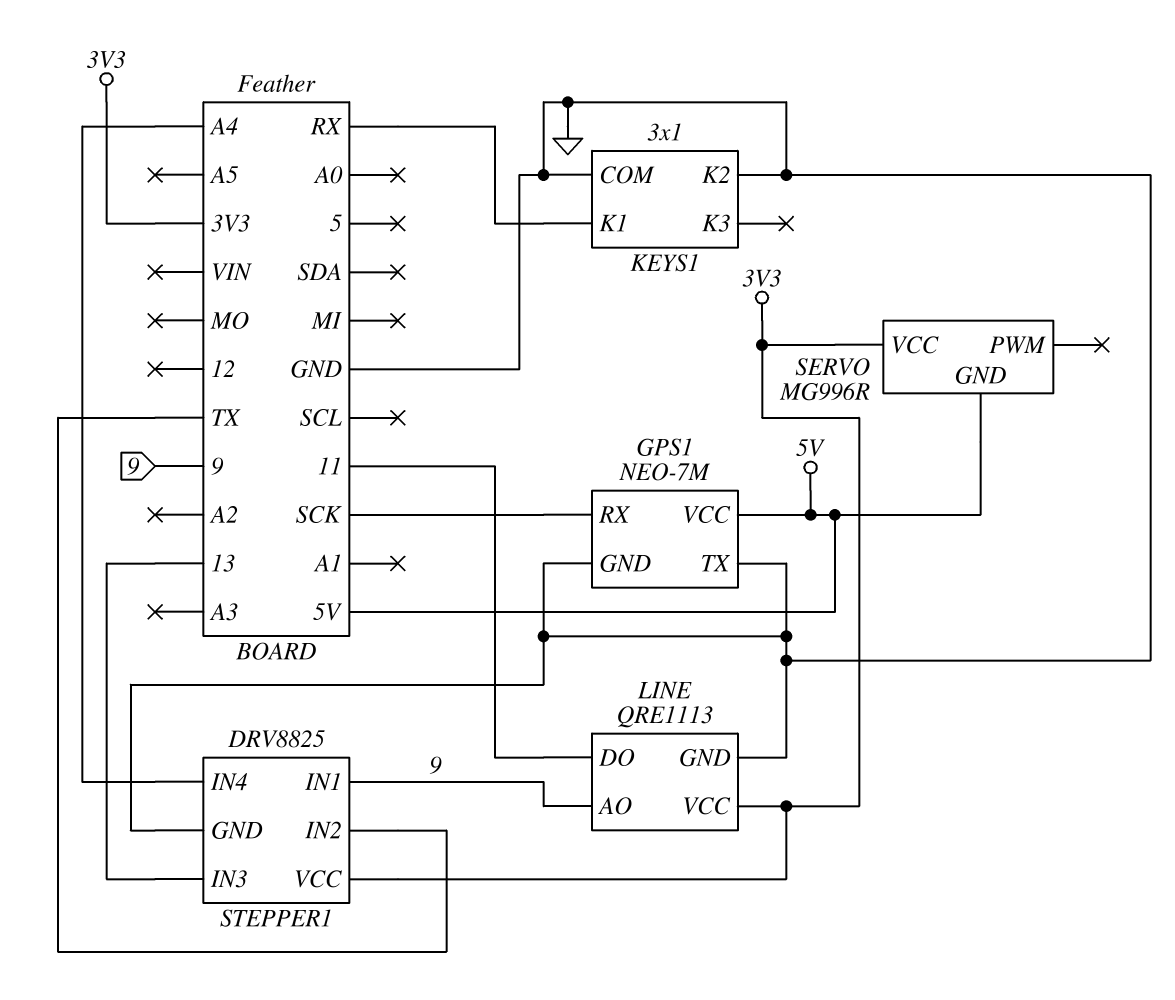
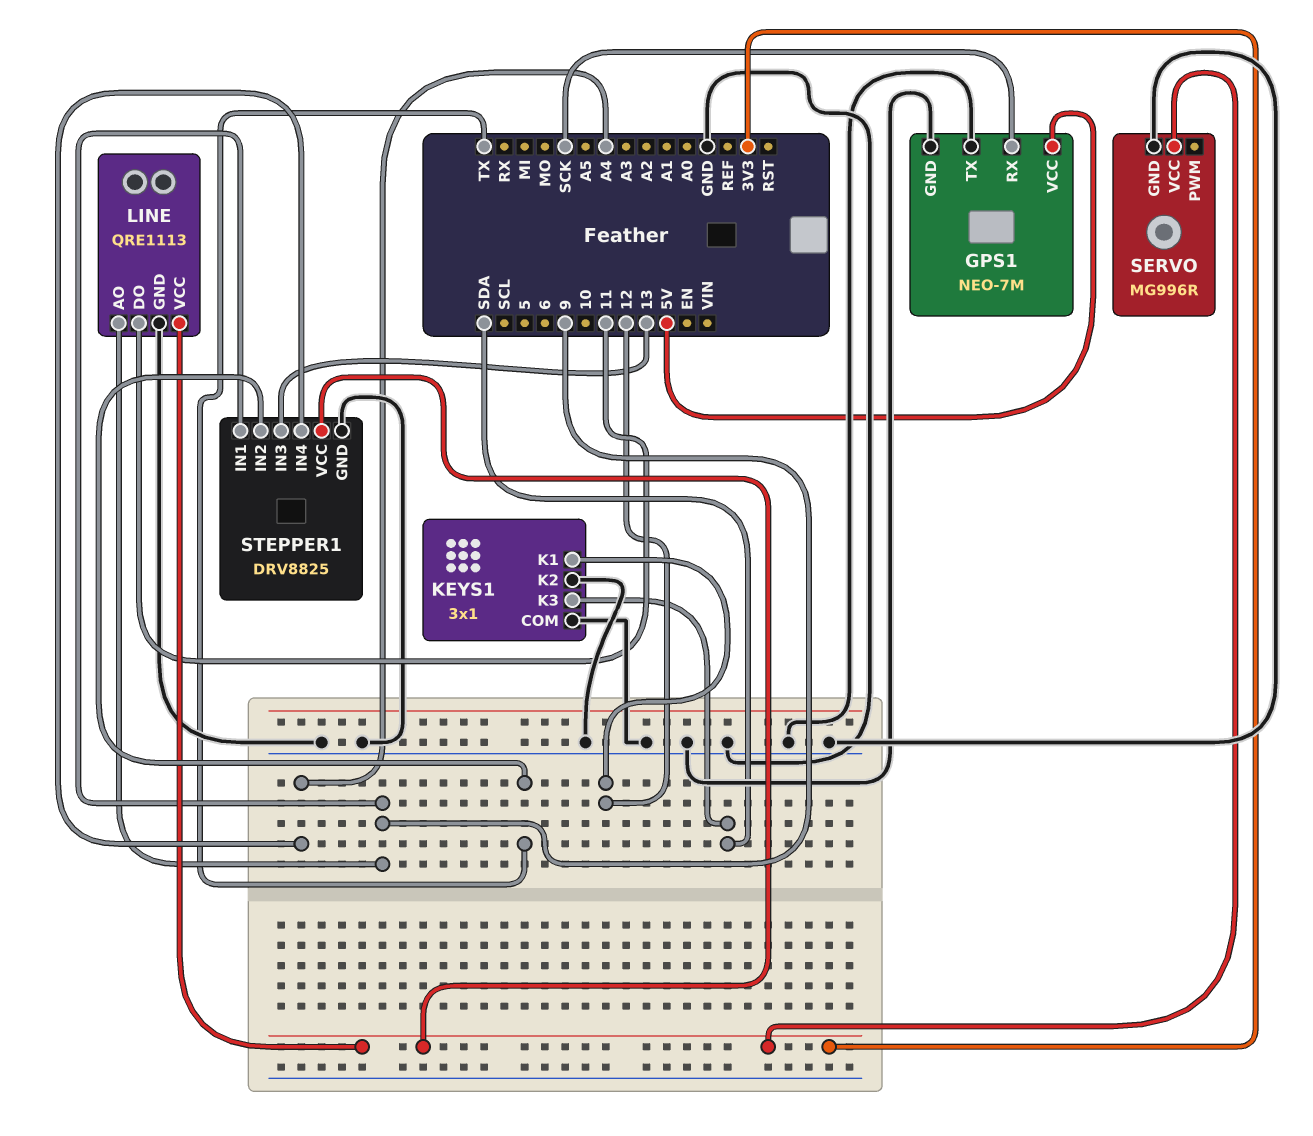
KEYS1 pin K1: RX -> 12
KEYS1 pin K3: none -> SDA
SERVO pin GND: 5V -> GND

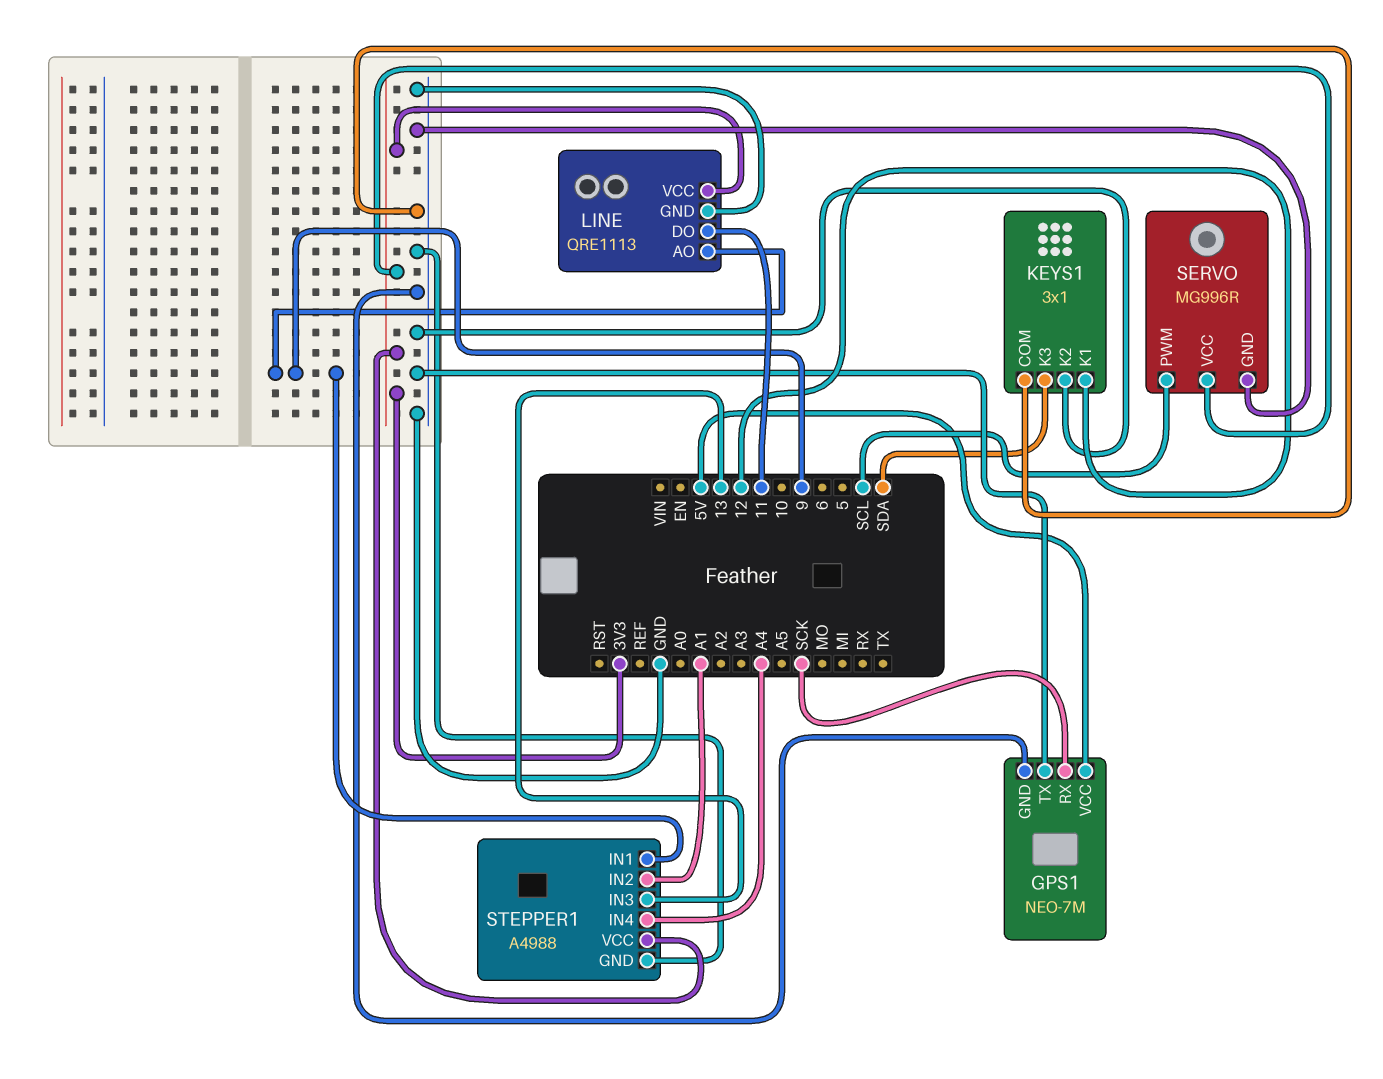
SERVO pin PWM: none -> SCL
STEPPER1: DRV8825 -> A4988
STEPPER1 pin IN2: TX -> A1

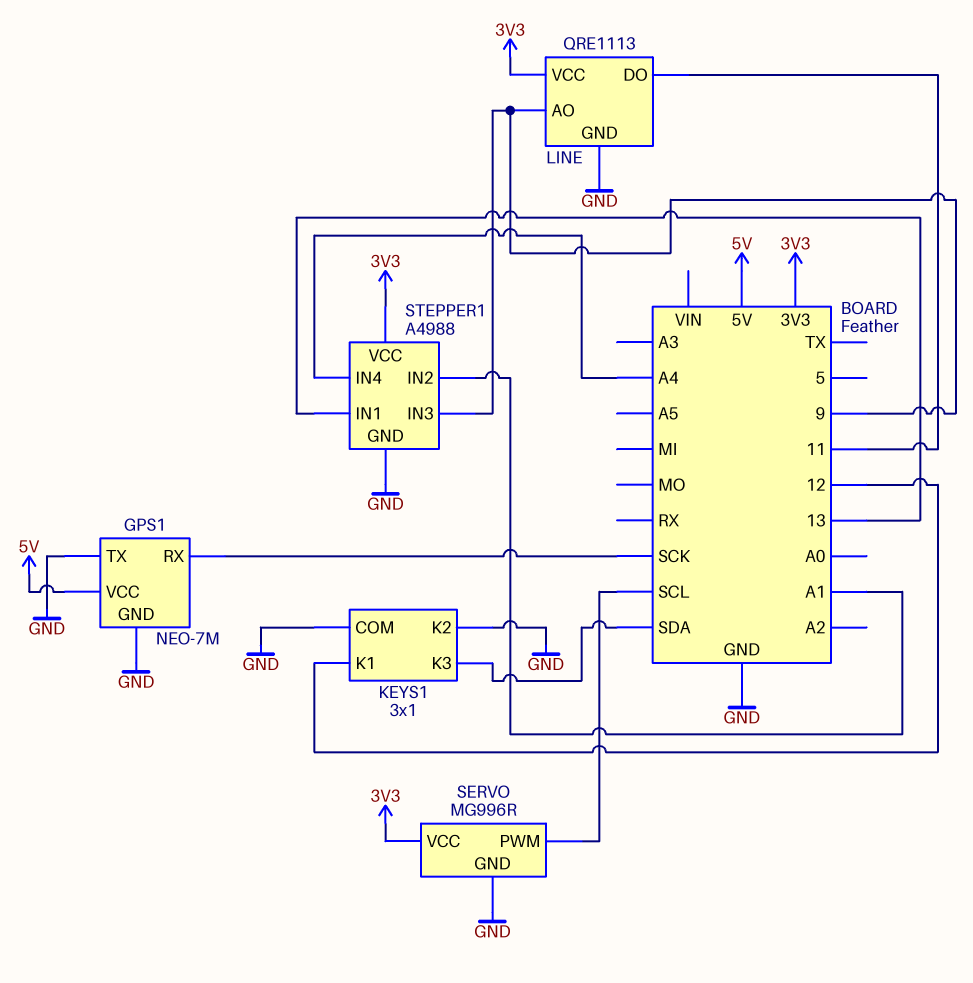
STEPPER1 pin IN1: 9 -> 13
STEPPER1 pin IN3: 13 -> 9

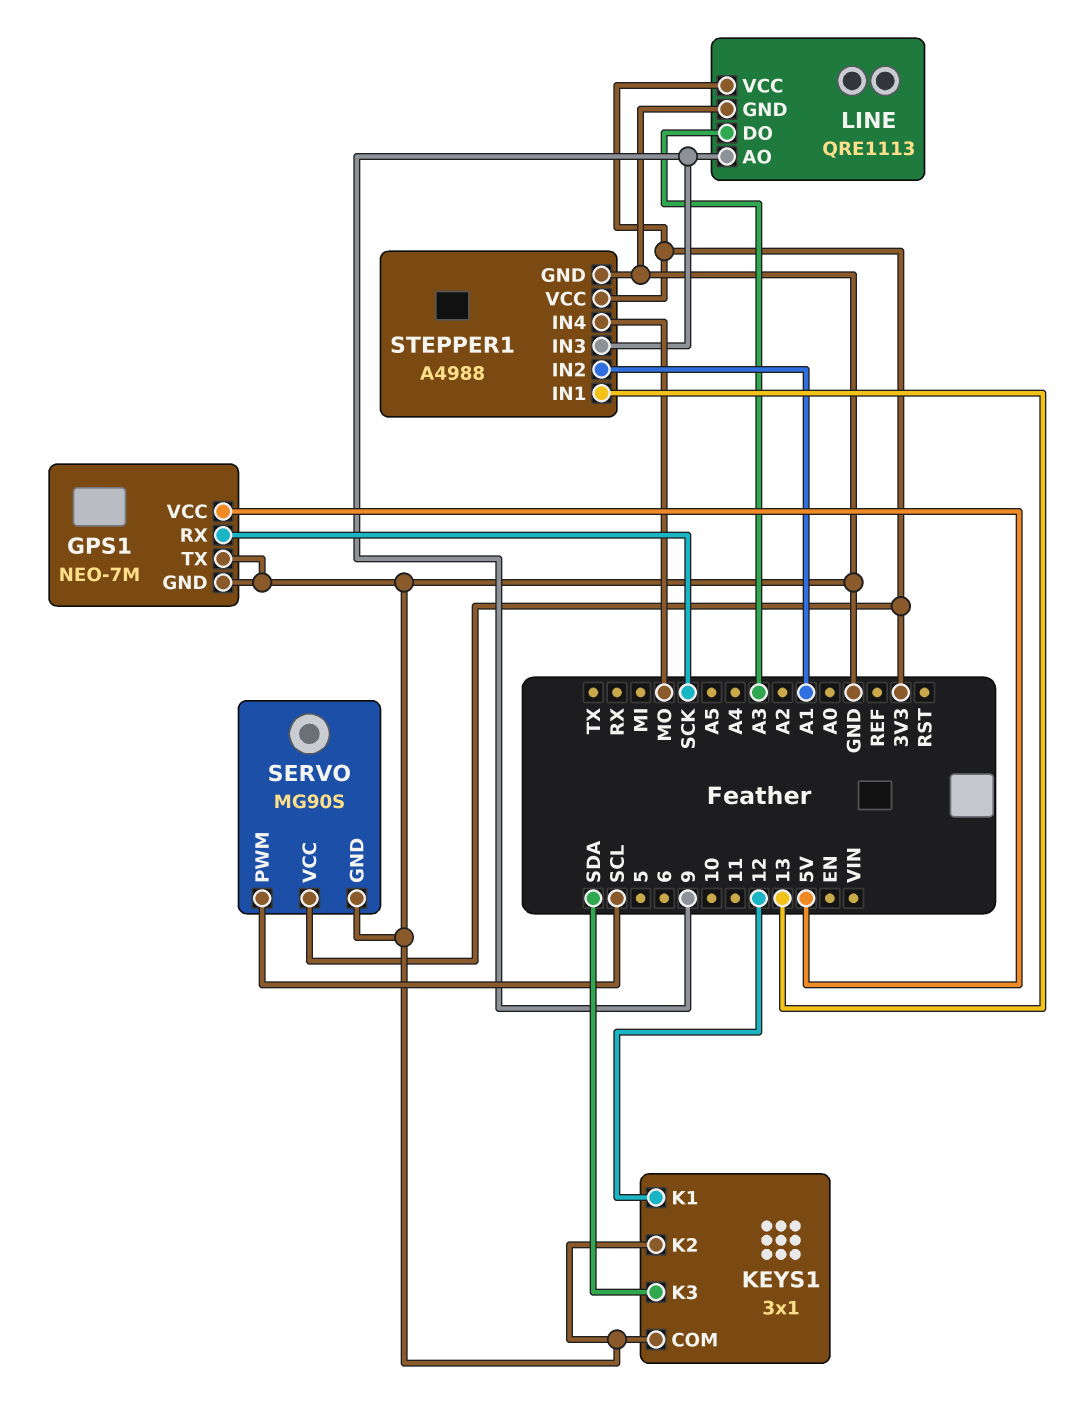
LINE pin DO: 11 -> A3
SERVO: MG996R -> MG90S
STEPPER1 pin IN4: A4 -> MO

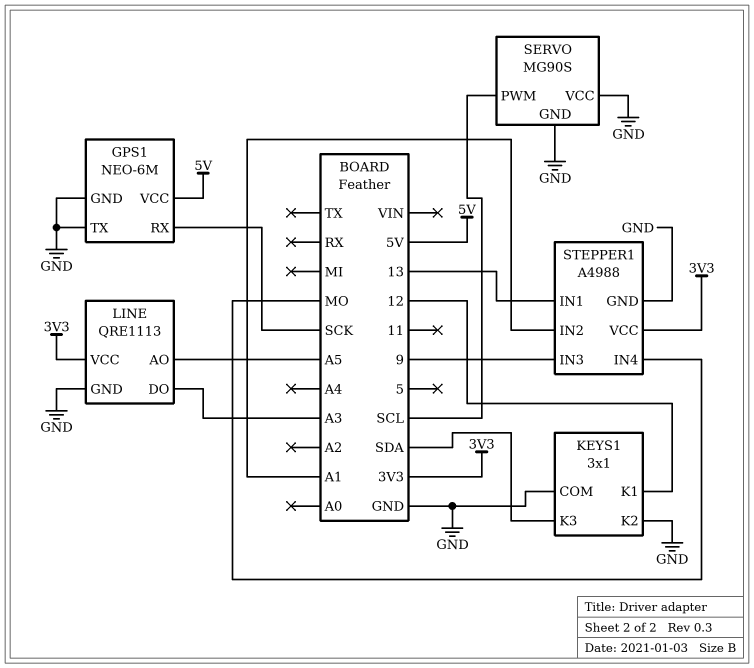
GPS1: NEO-7M -> NEO-6M
LINE pin AO: 9 -> A5
SERVO pin VCC: 3V3 -> GND

